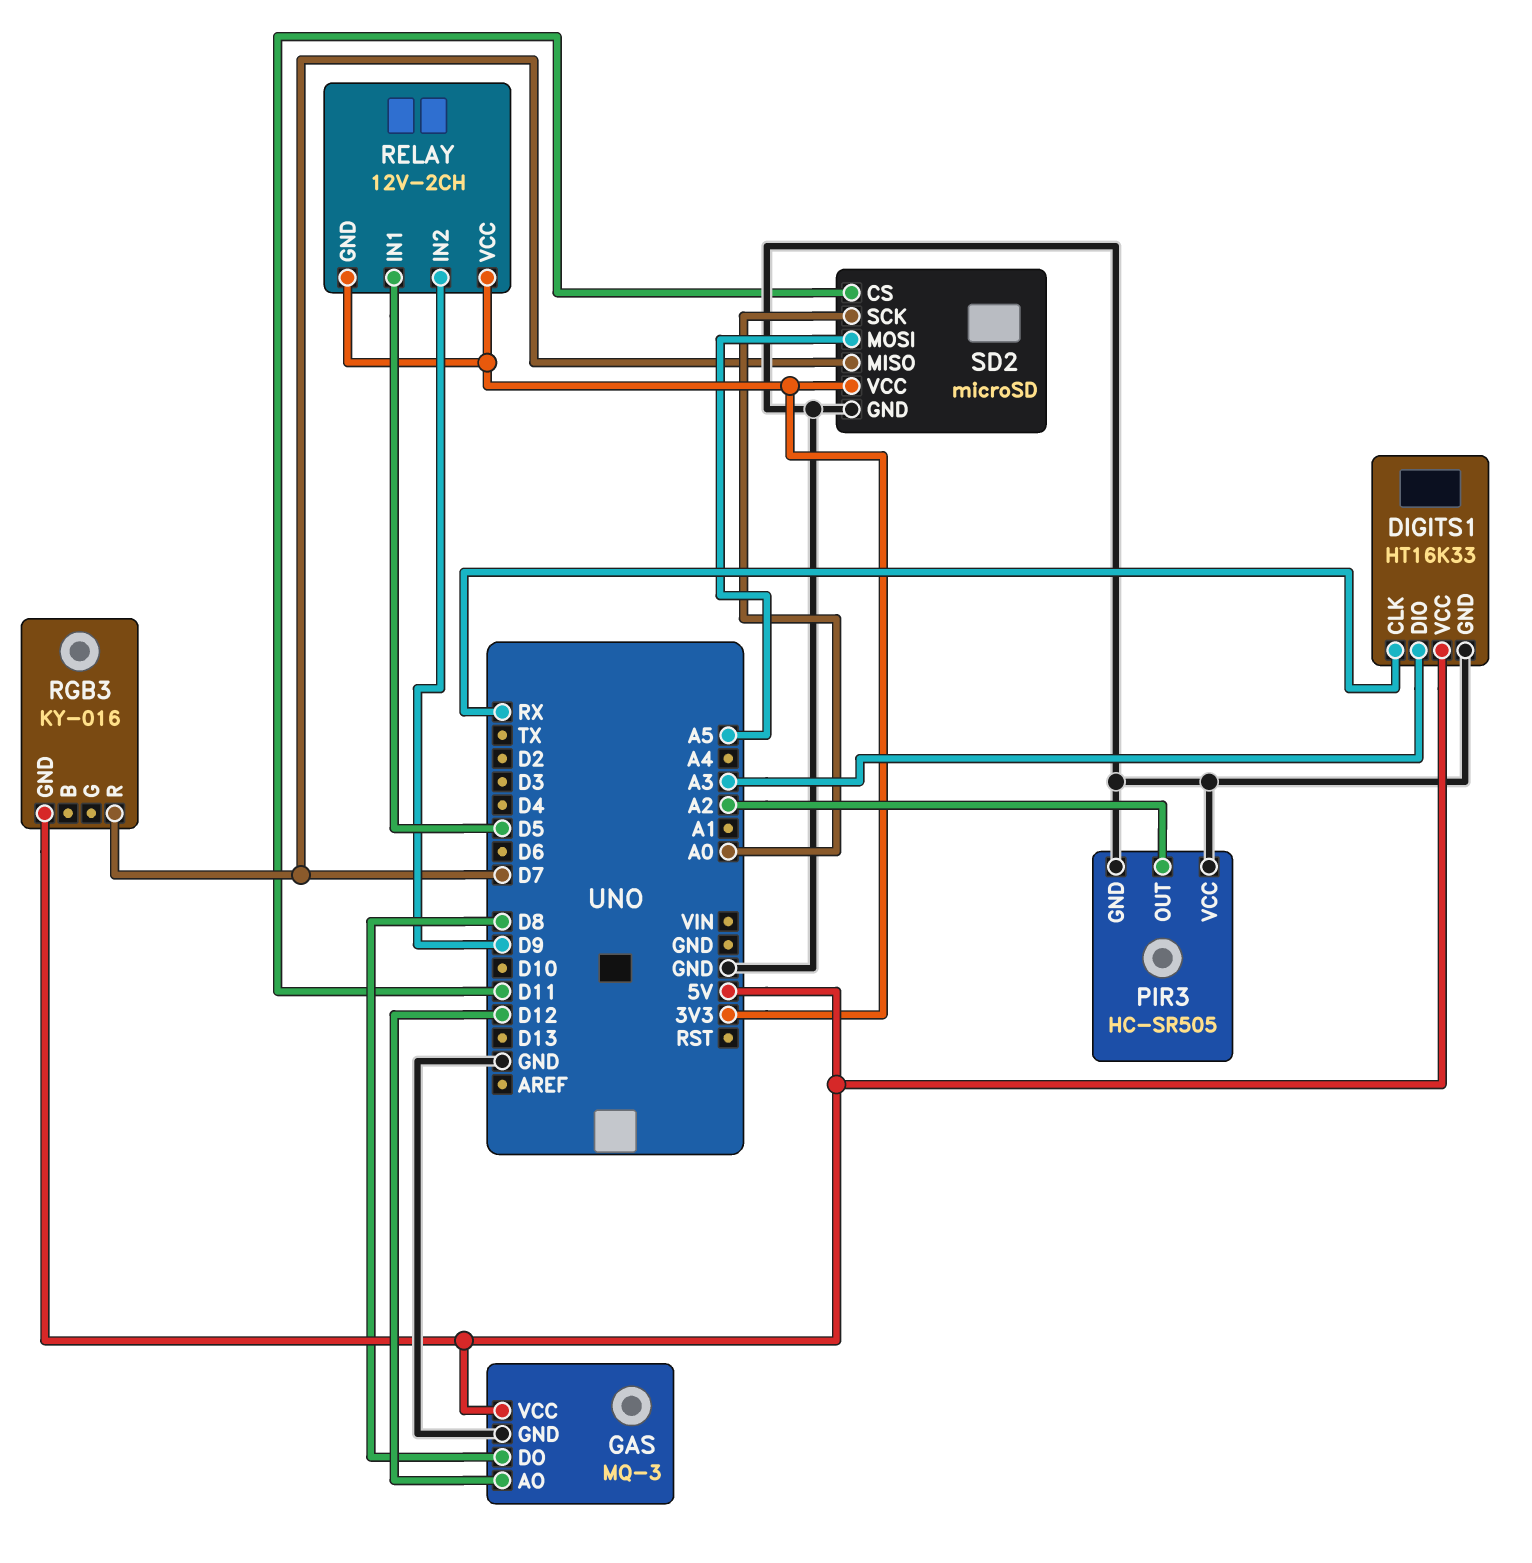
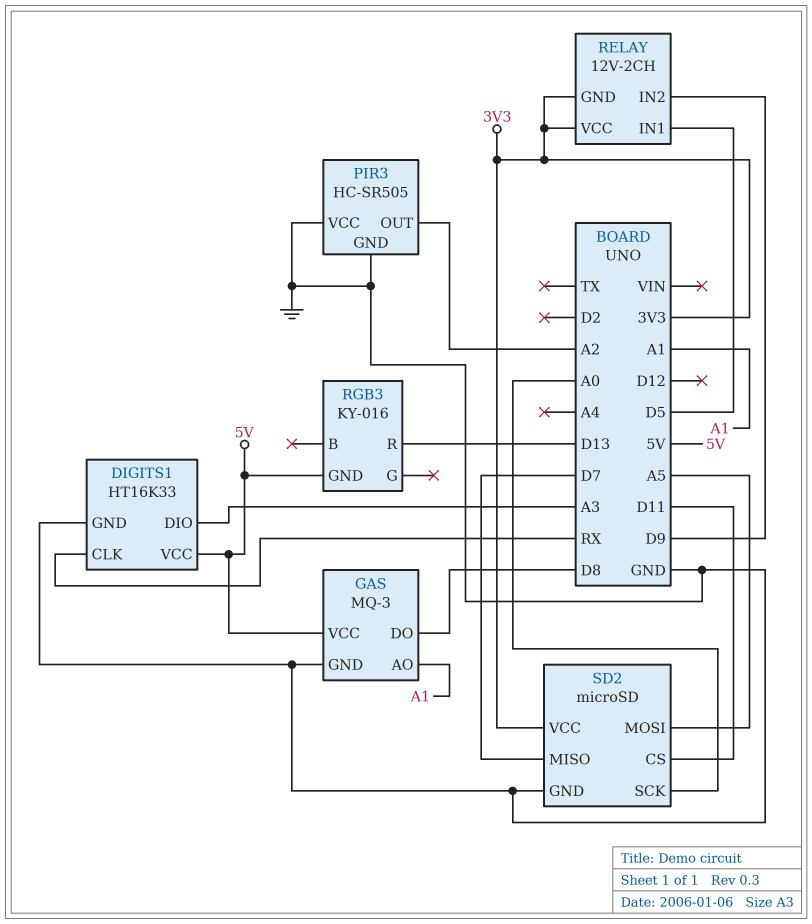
GAS pin AO: D12 -> A1
RGB3 pin R: D7 -> D13

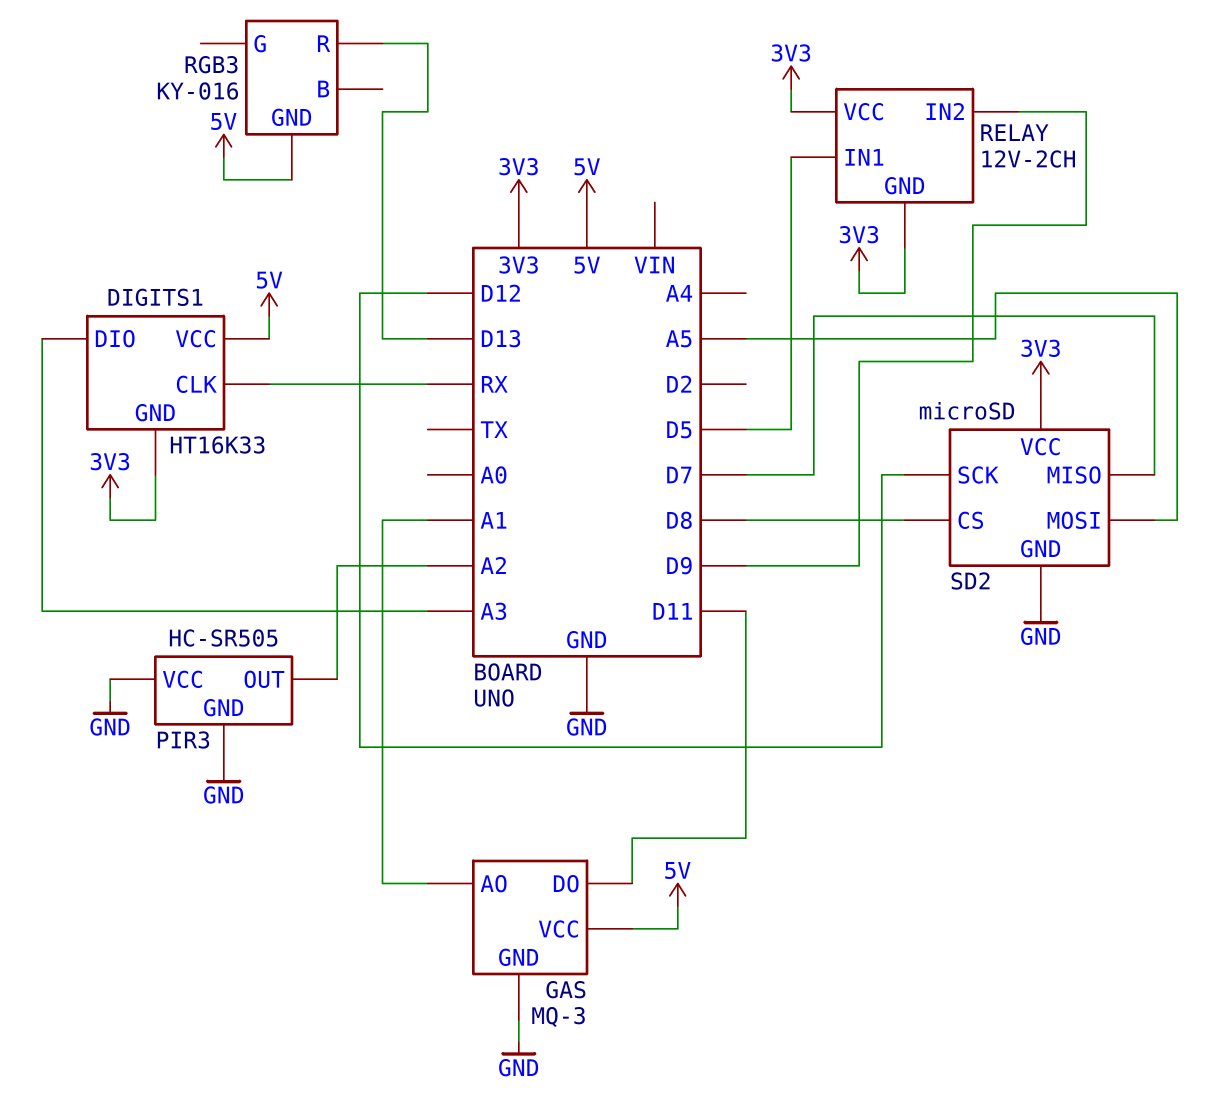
DIGITS1 pin GND: GND -> 3V3
GAS pin DO: D8 -> D11
SD2 pin CS: D11 -> D8
SD2 pin SCK: A0 -> D12

